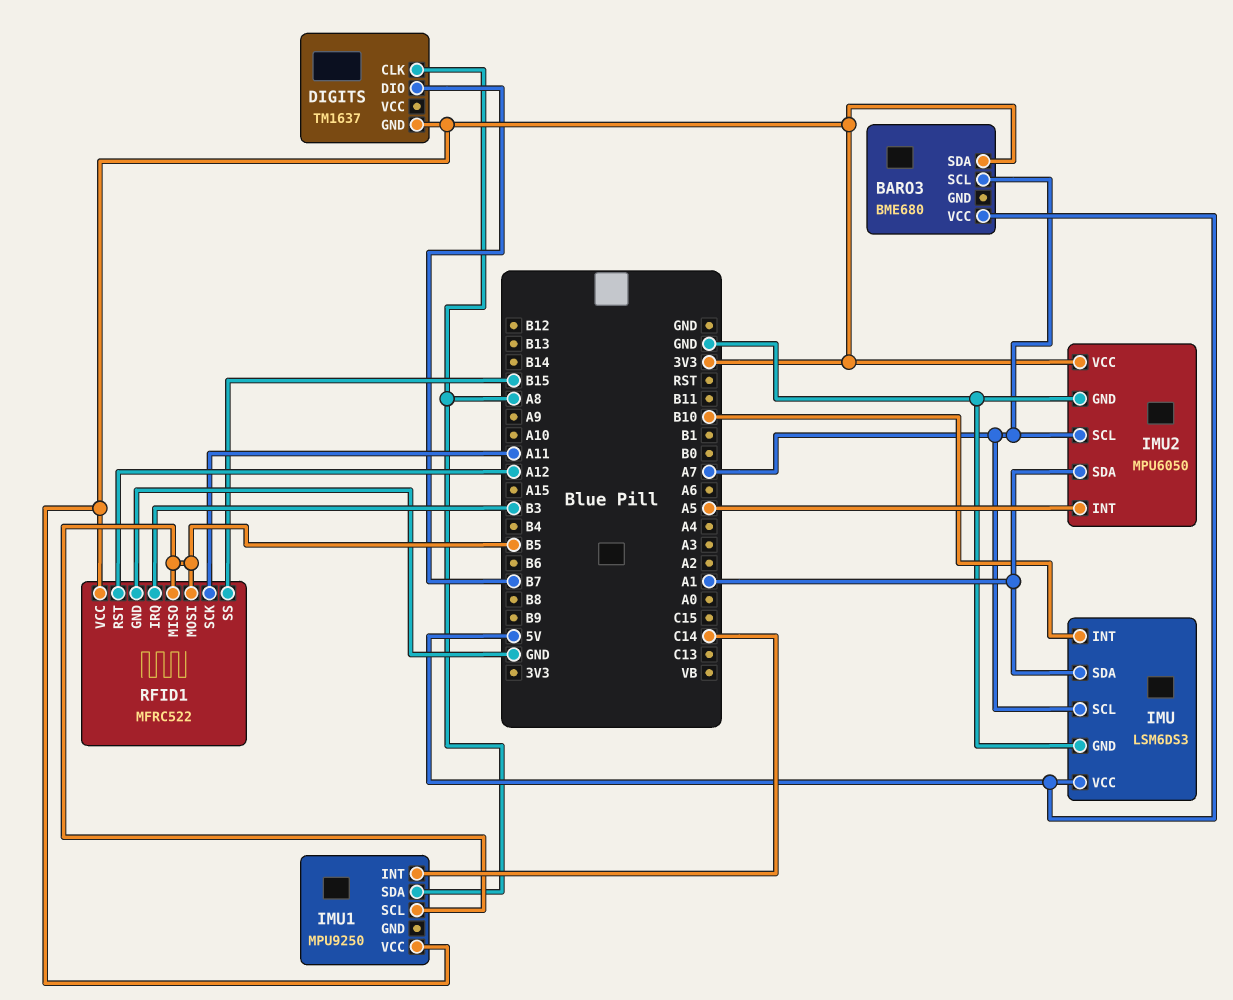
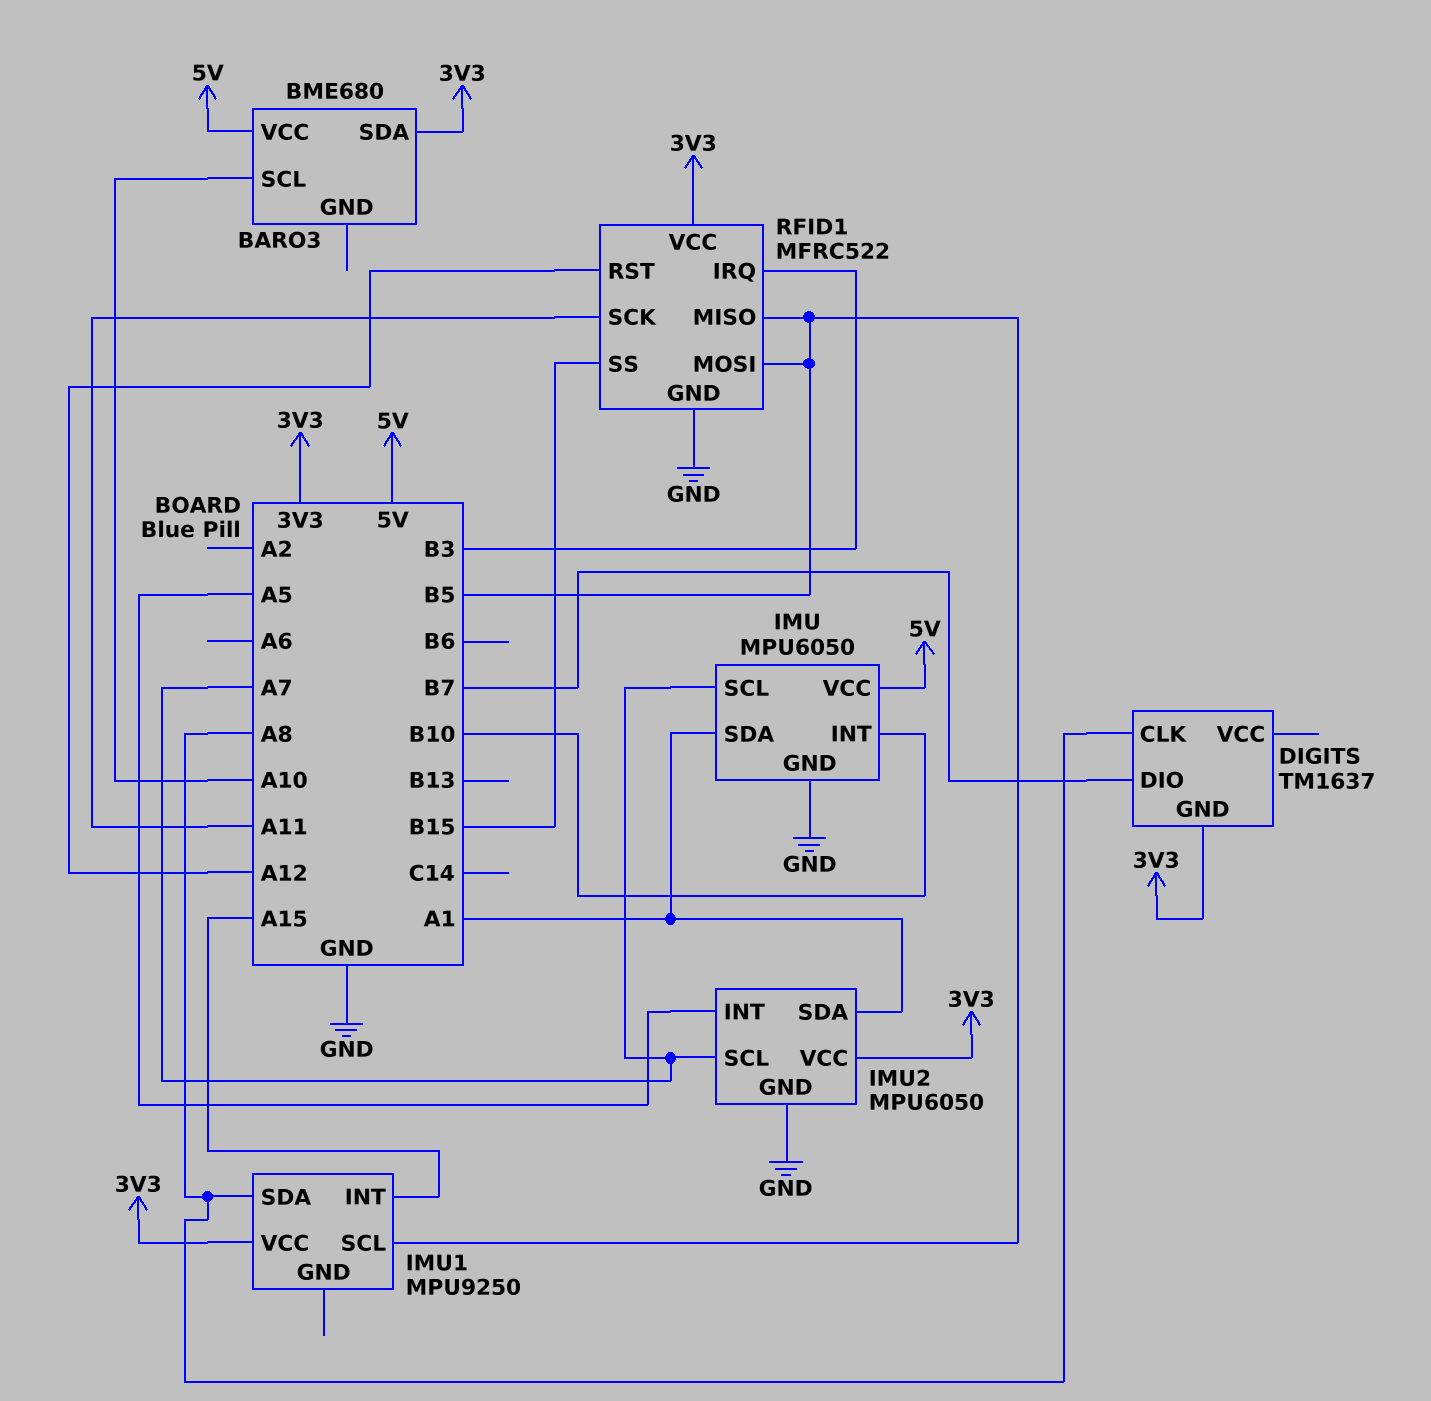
BARO3 pin SCL: A7 -> A10
IMU: LSM6DS3 -> MPU6050
IMU1 pin INT: C14 -> A15

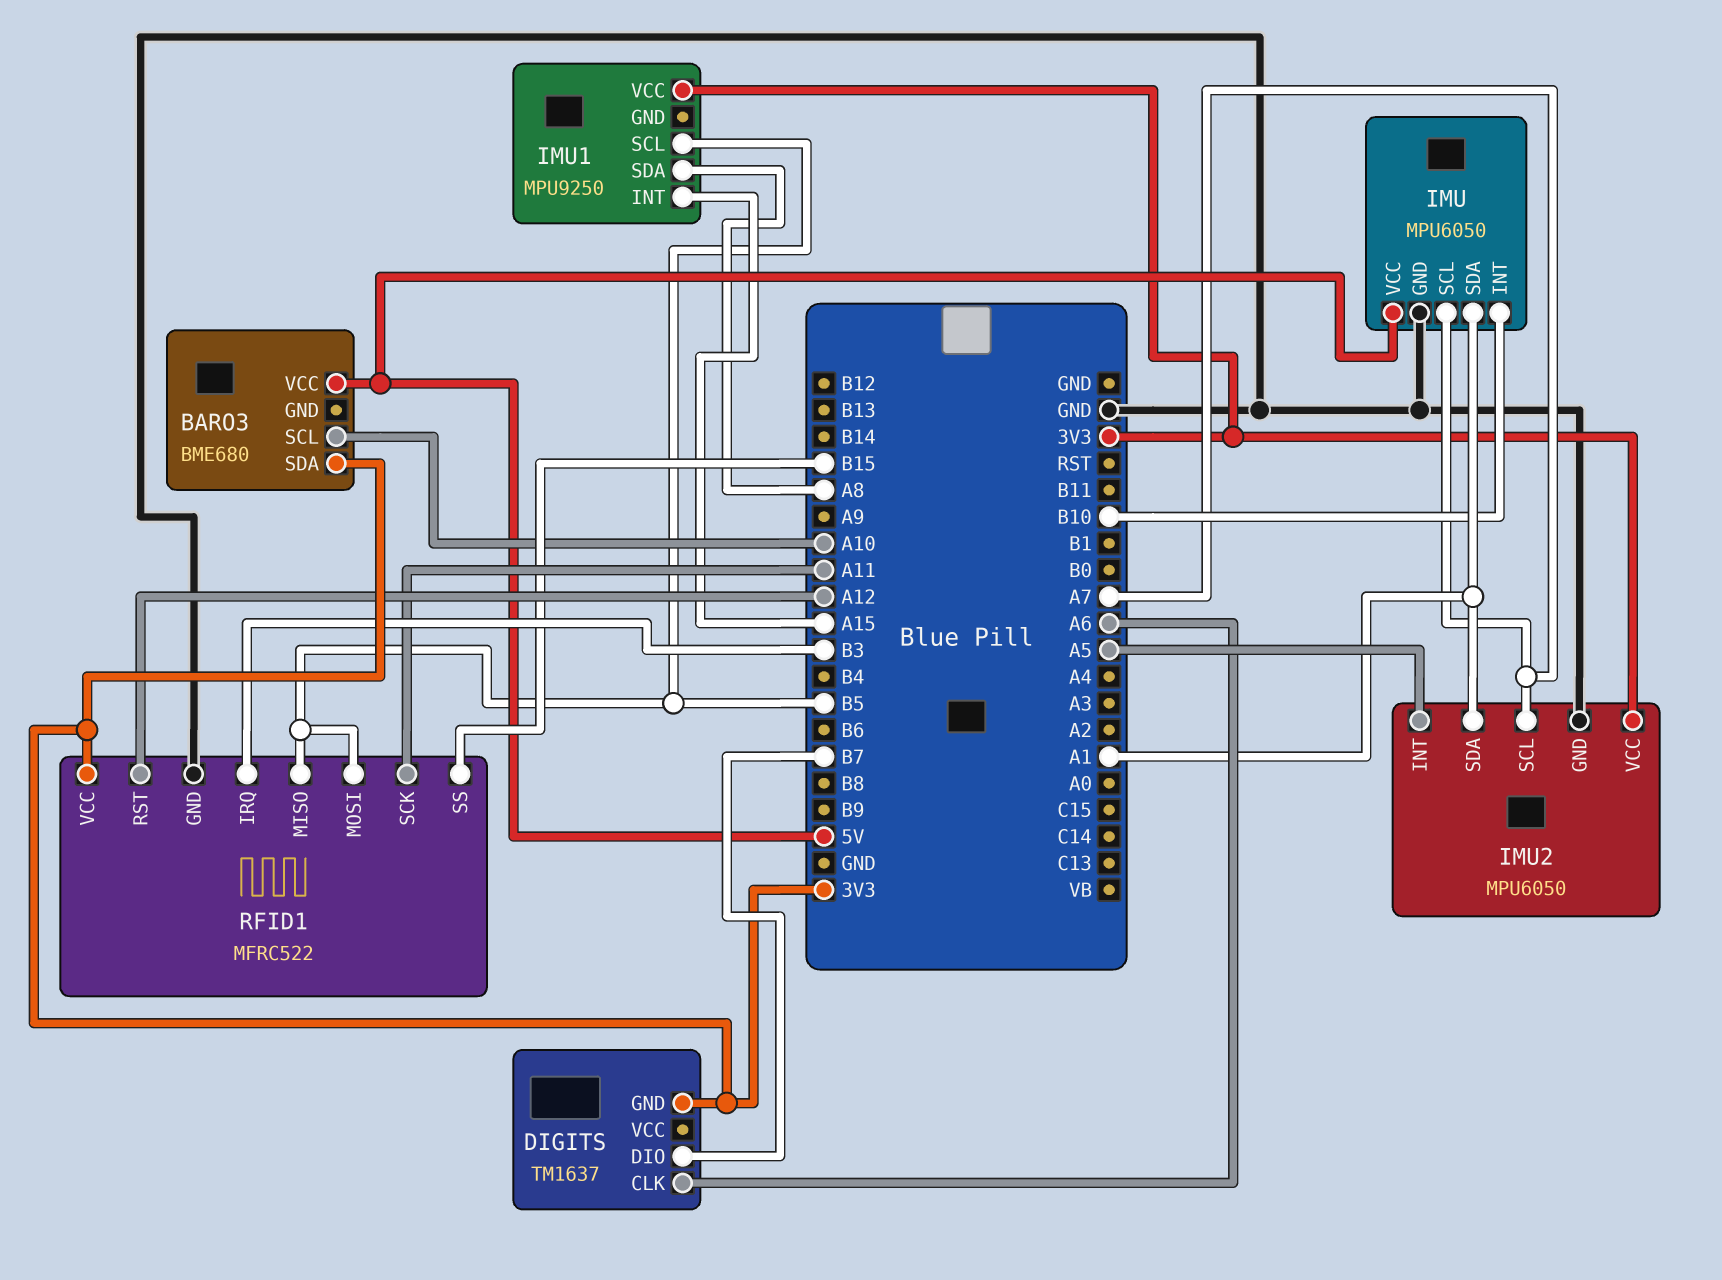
DIGITS pin CLK: A8 -> A6

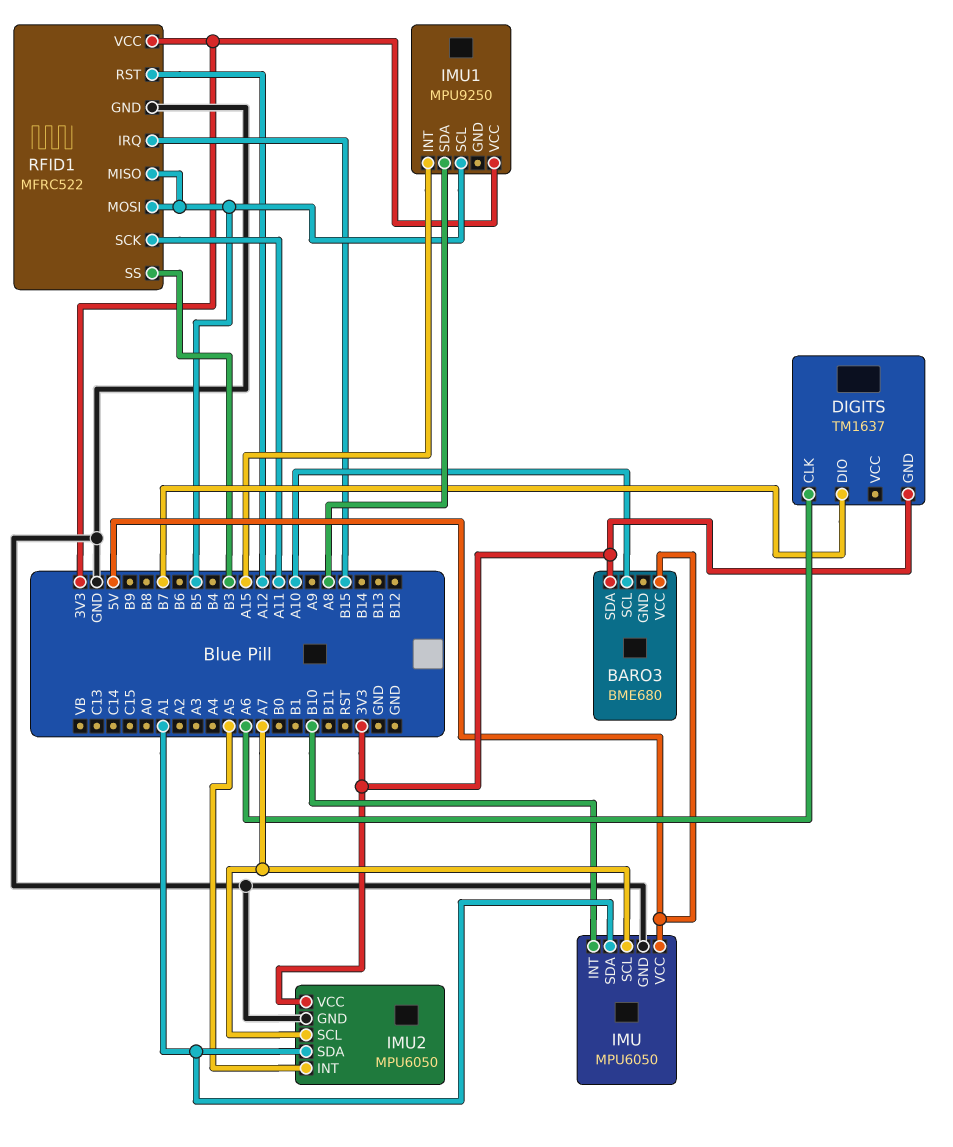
RFID1 pin IRQ: B3 -> B15
RFID1 pin SS: B15 -> B3

